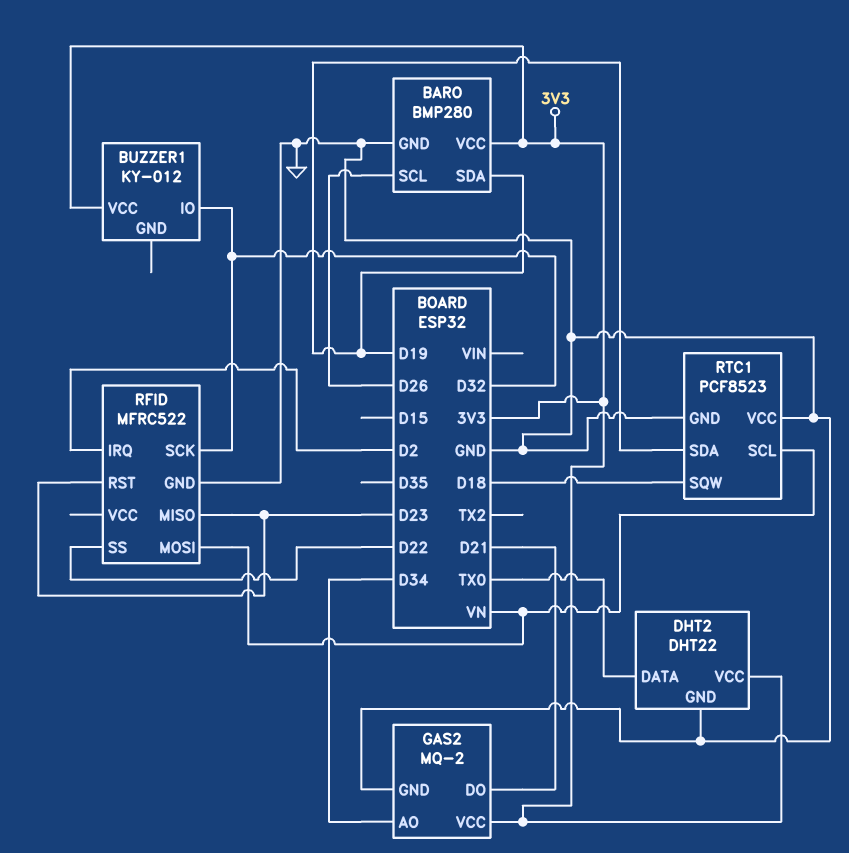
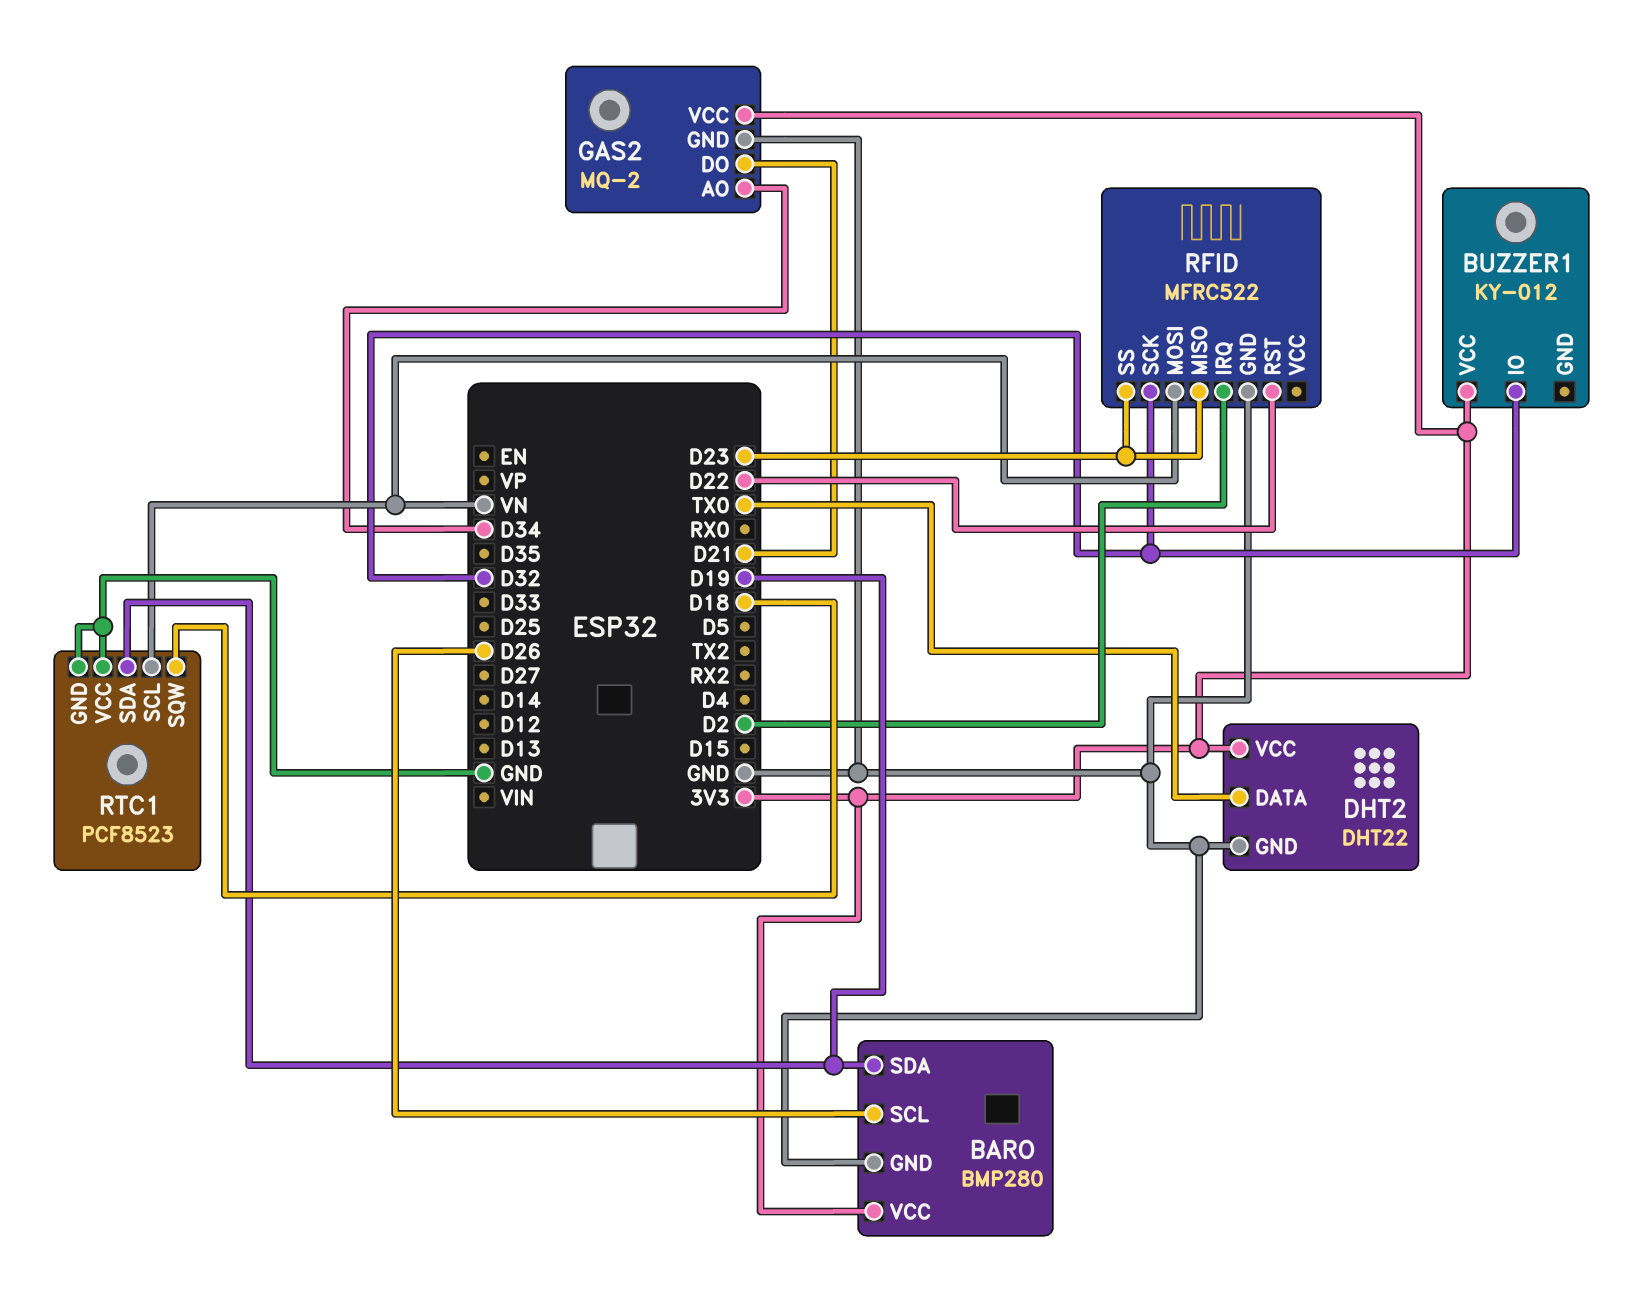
RFID pin RST: D23 -> D22
RFID pin SS: D22 -> D23

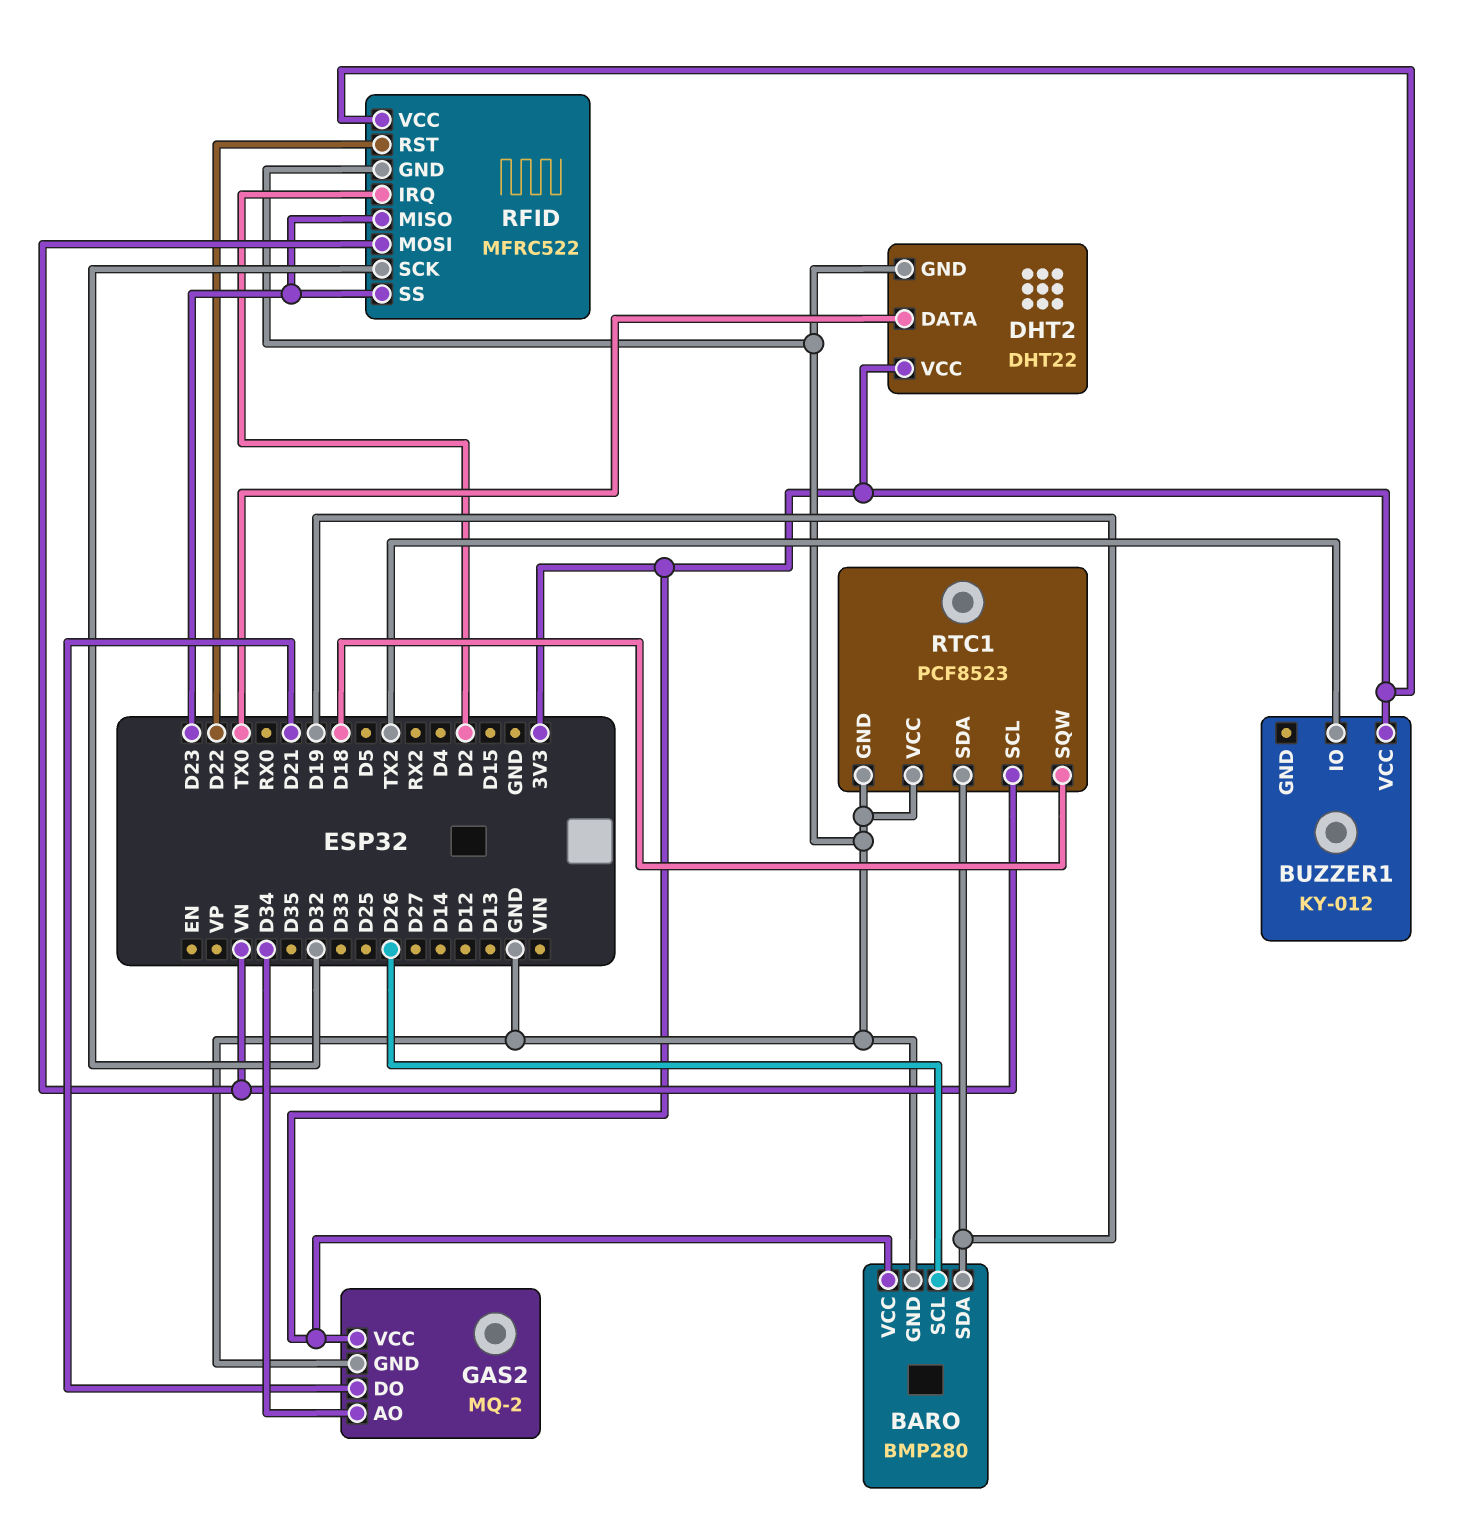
BUZZER1 pin IO: D32 -> TX2
RFID pin VCC: none -> 3V3

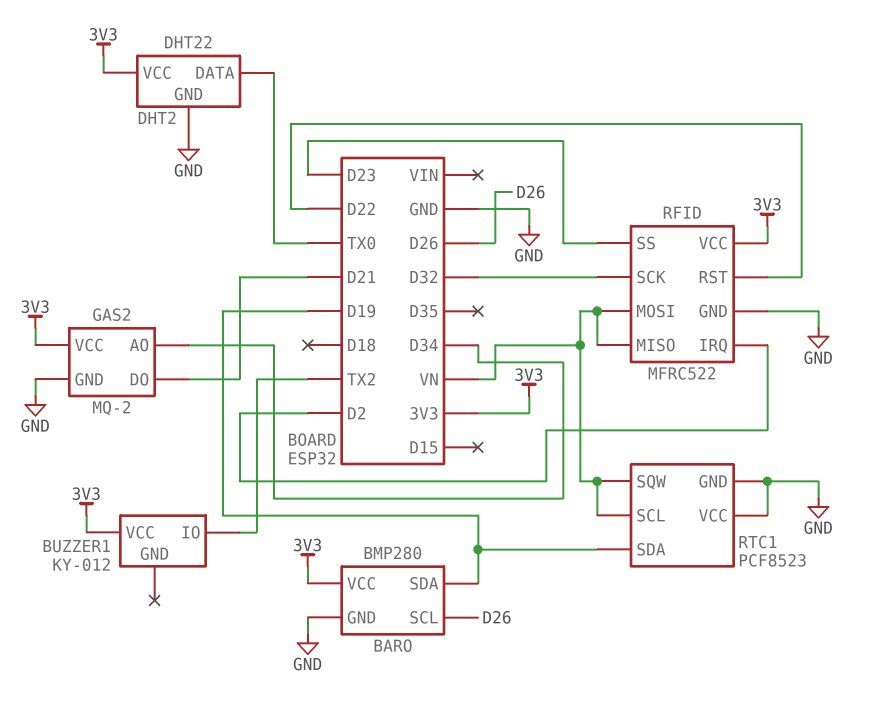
RFID pin MISO: D23 -> VN
RTC1 pin SQW: D18 -> VN

